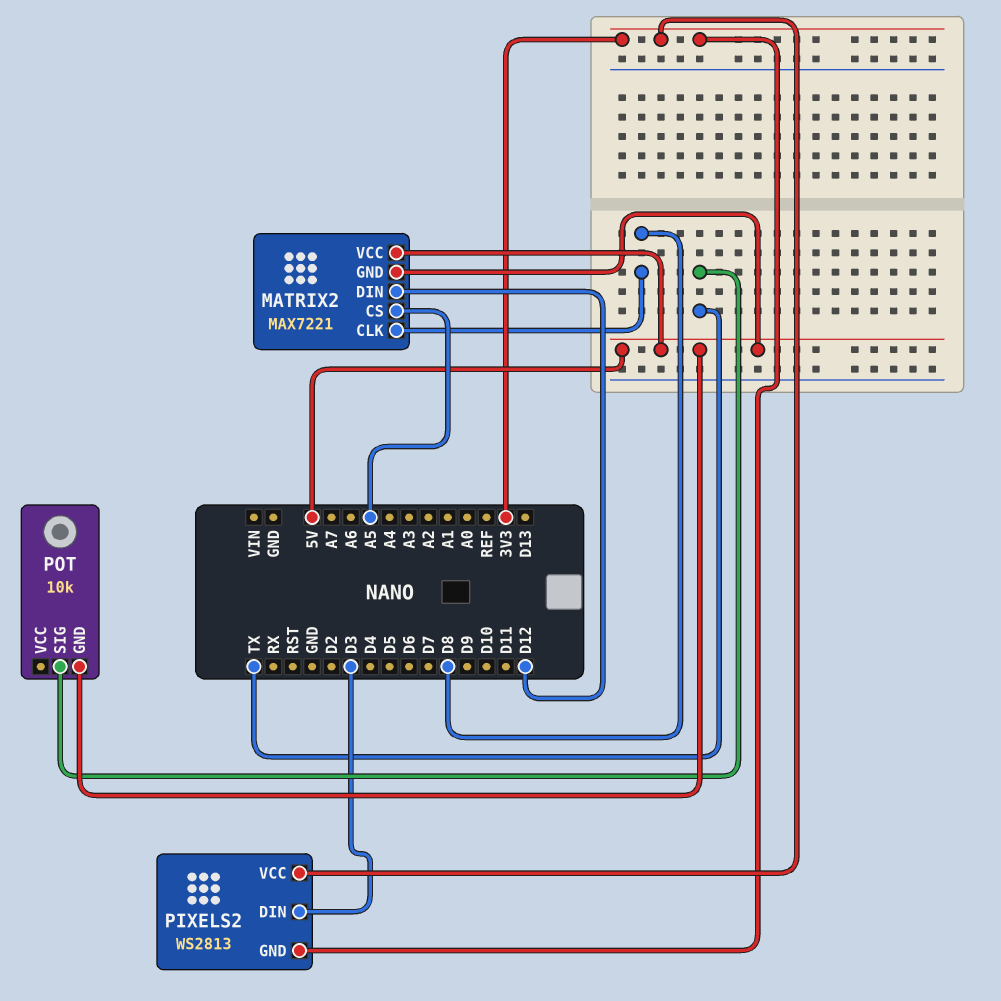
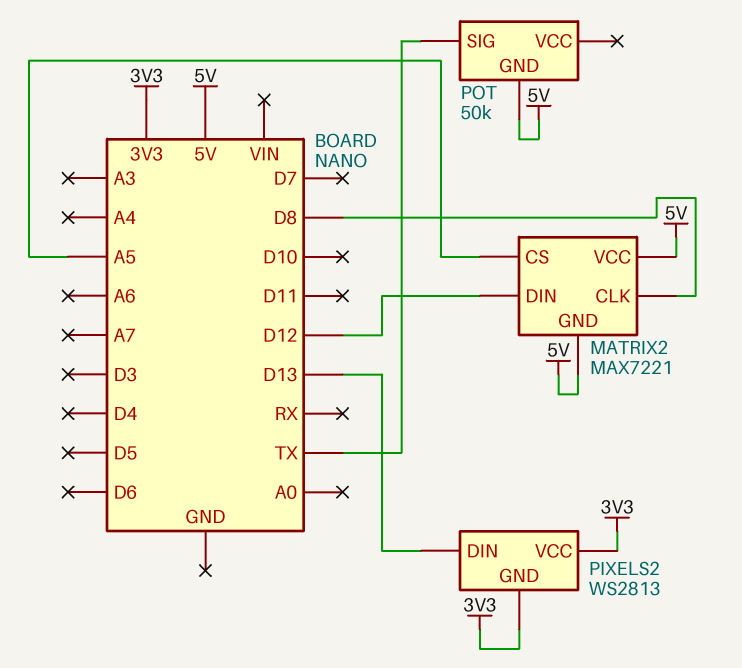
PIXELS2 pin DIN: D3 -> D13
POT: 10k -> 50k

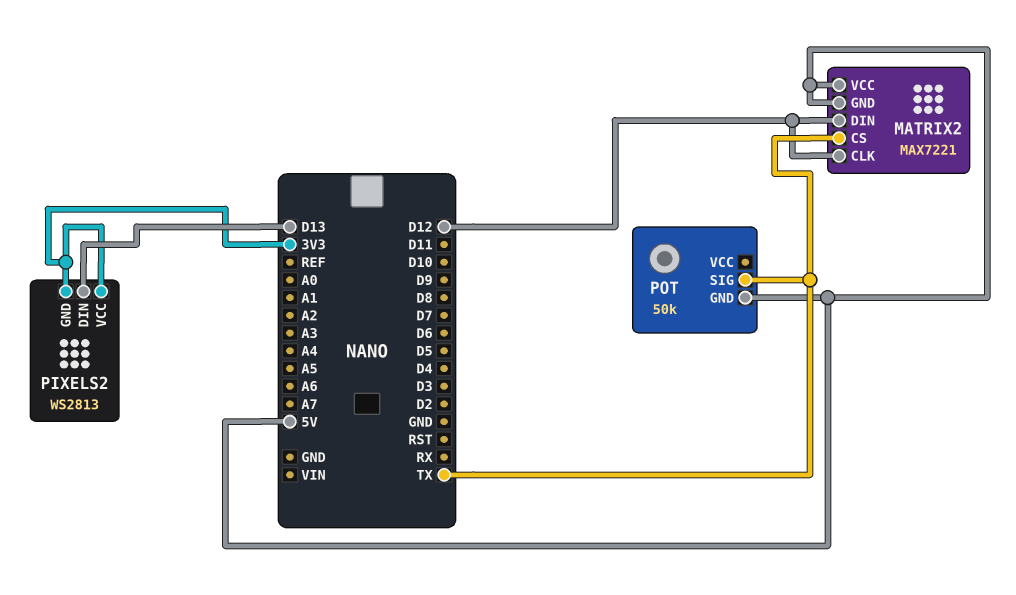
MATRIX2 pin CLK: D8 -> D12
MATRIX2 pin CS: A5 -> TX

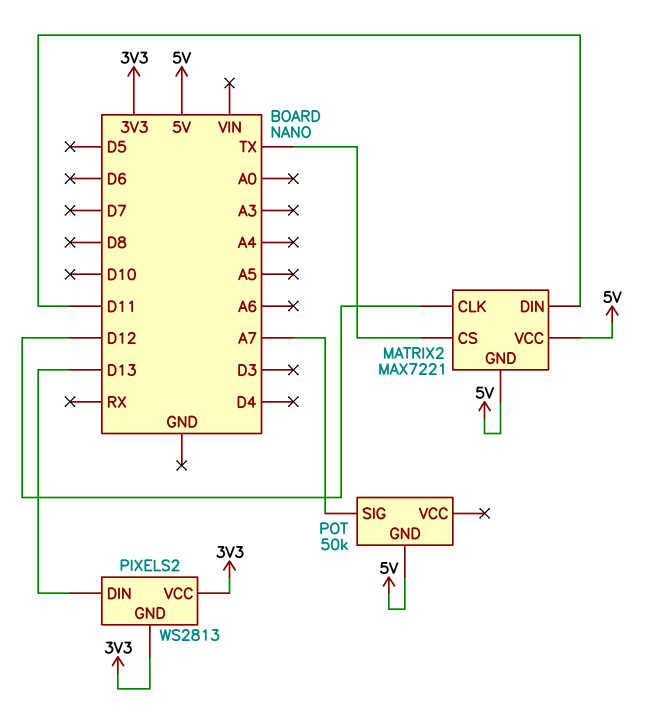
MATRIX2 pin DIN: D12 -> D11
POT pin SIG: TX -> A7

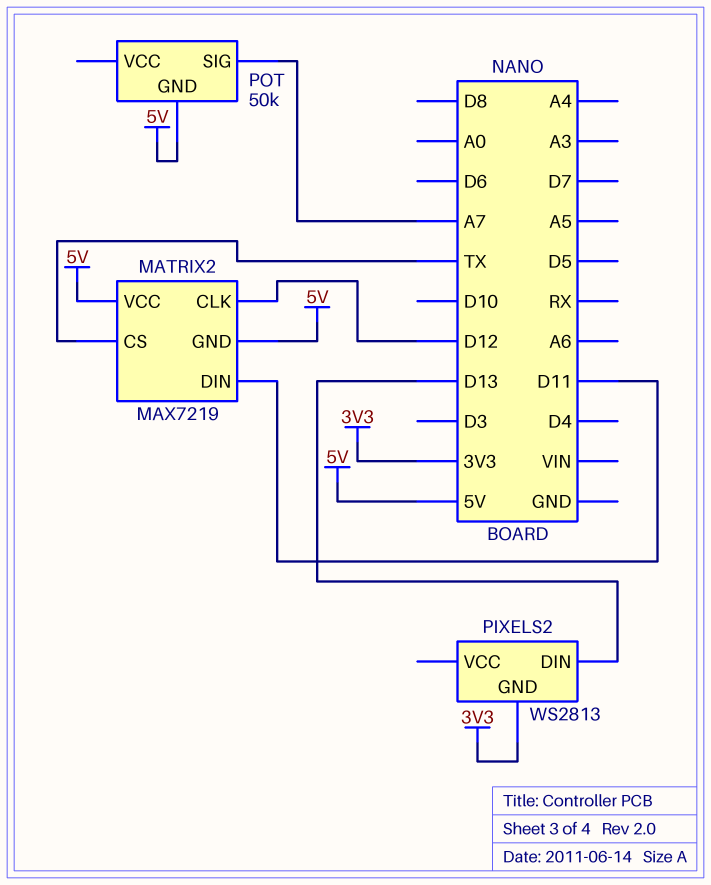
MATRIX2: MAX7221 -> MAX7219
PIXELS2 pin VCC: 3V3 -> none

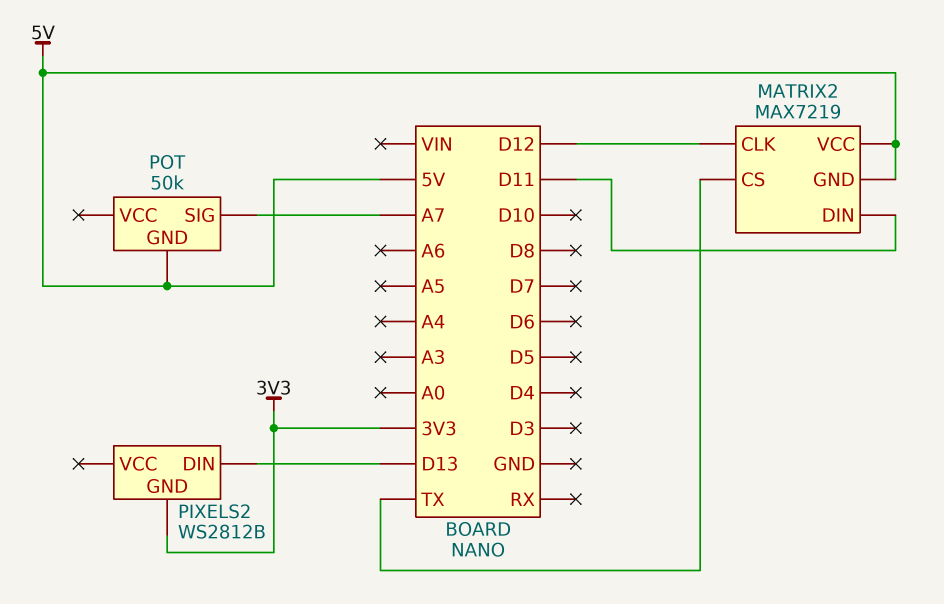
PIXELS2: WS2813 -> WS2812B

